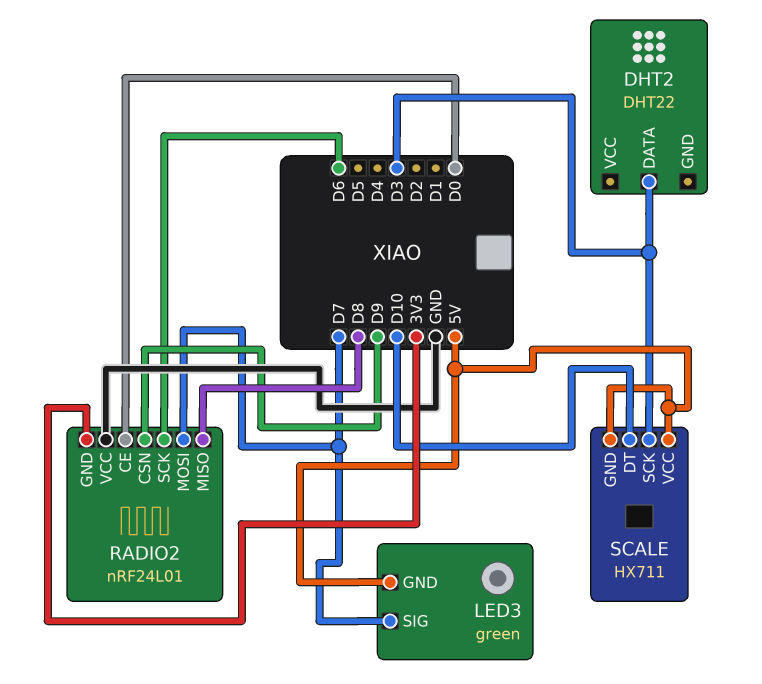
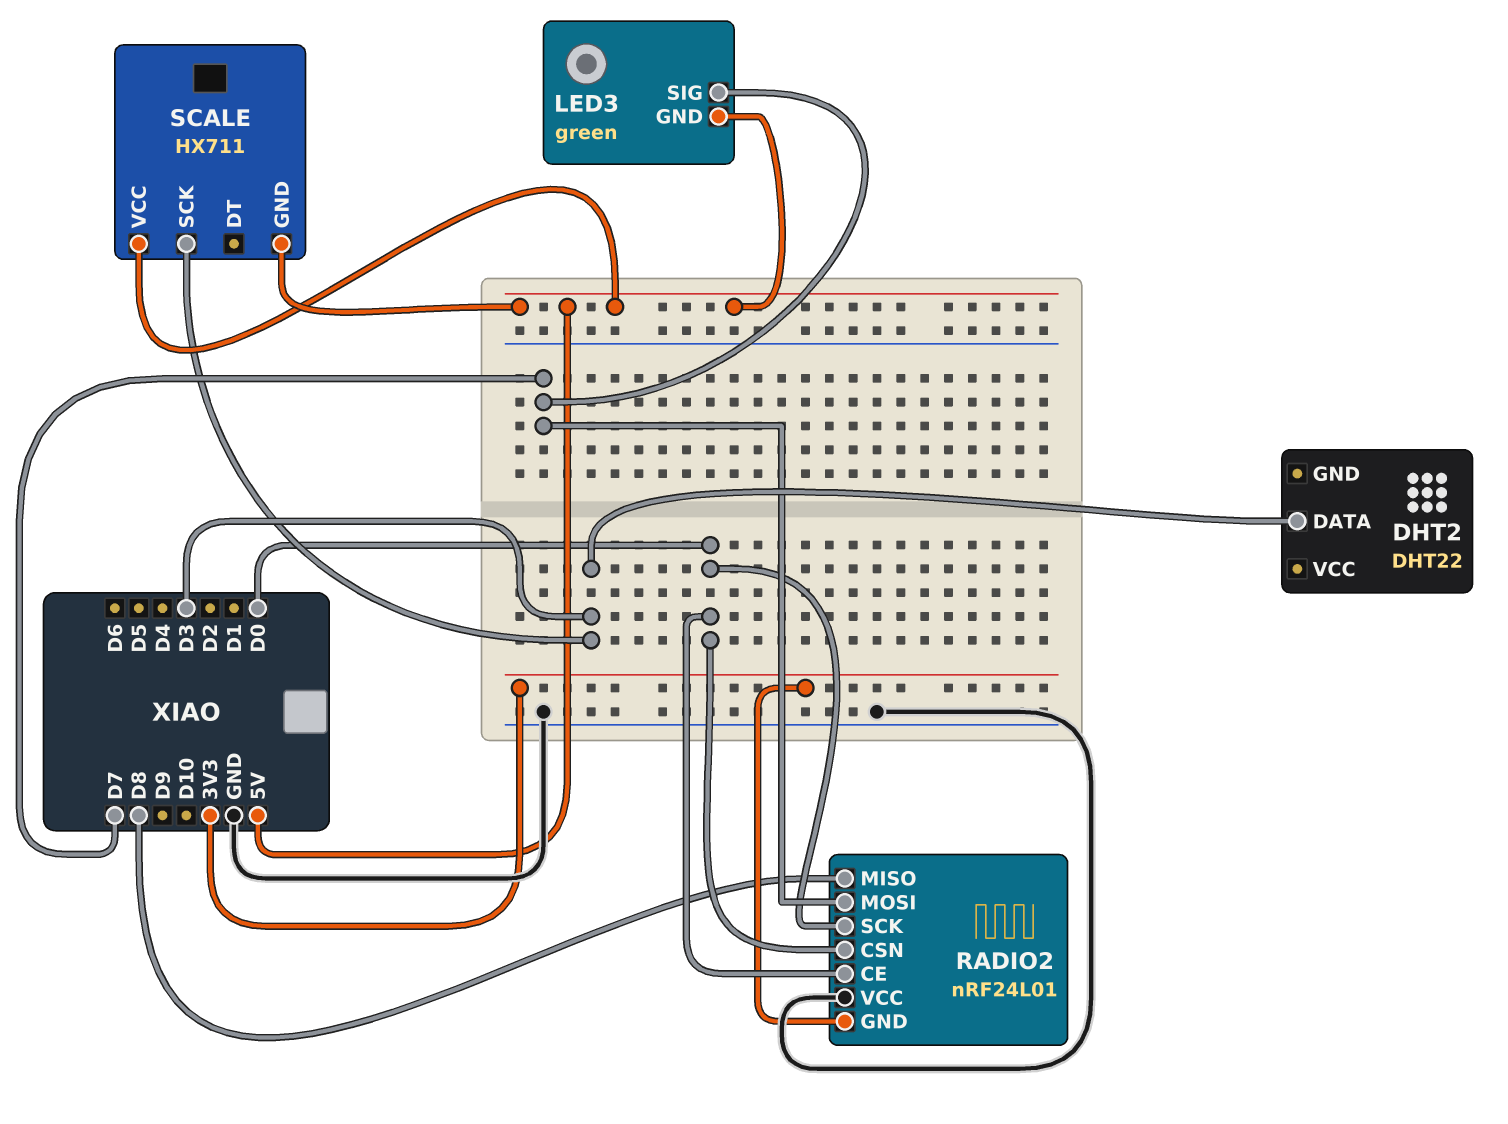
RADIO2 pin CSN: D9 -> D0
RADIO2 pin SCK: D6 -> D0
SCALE pin DT: D10 -> none

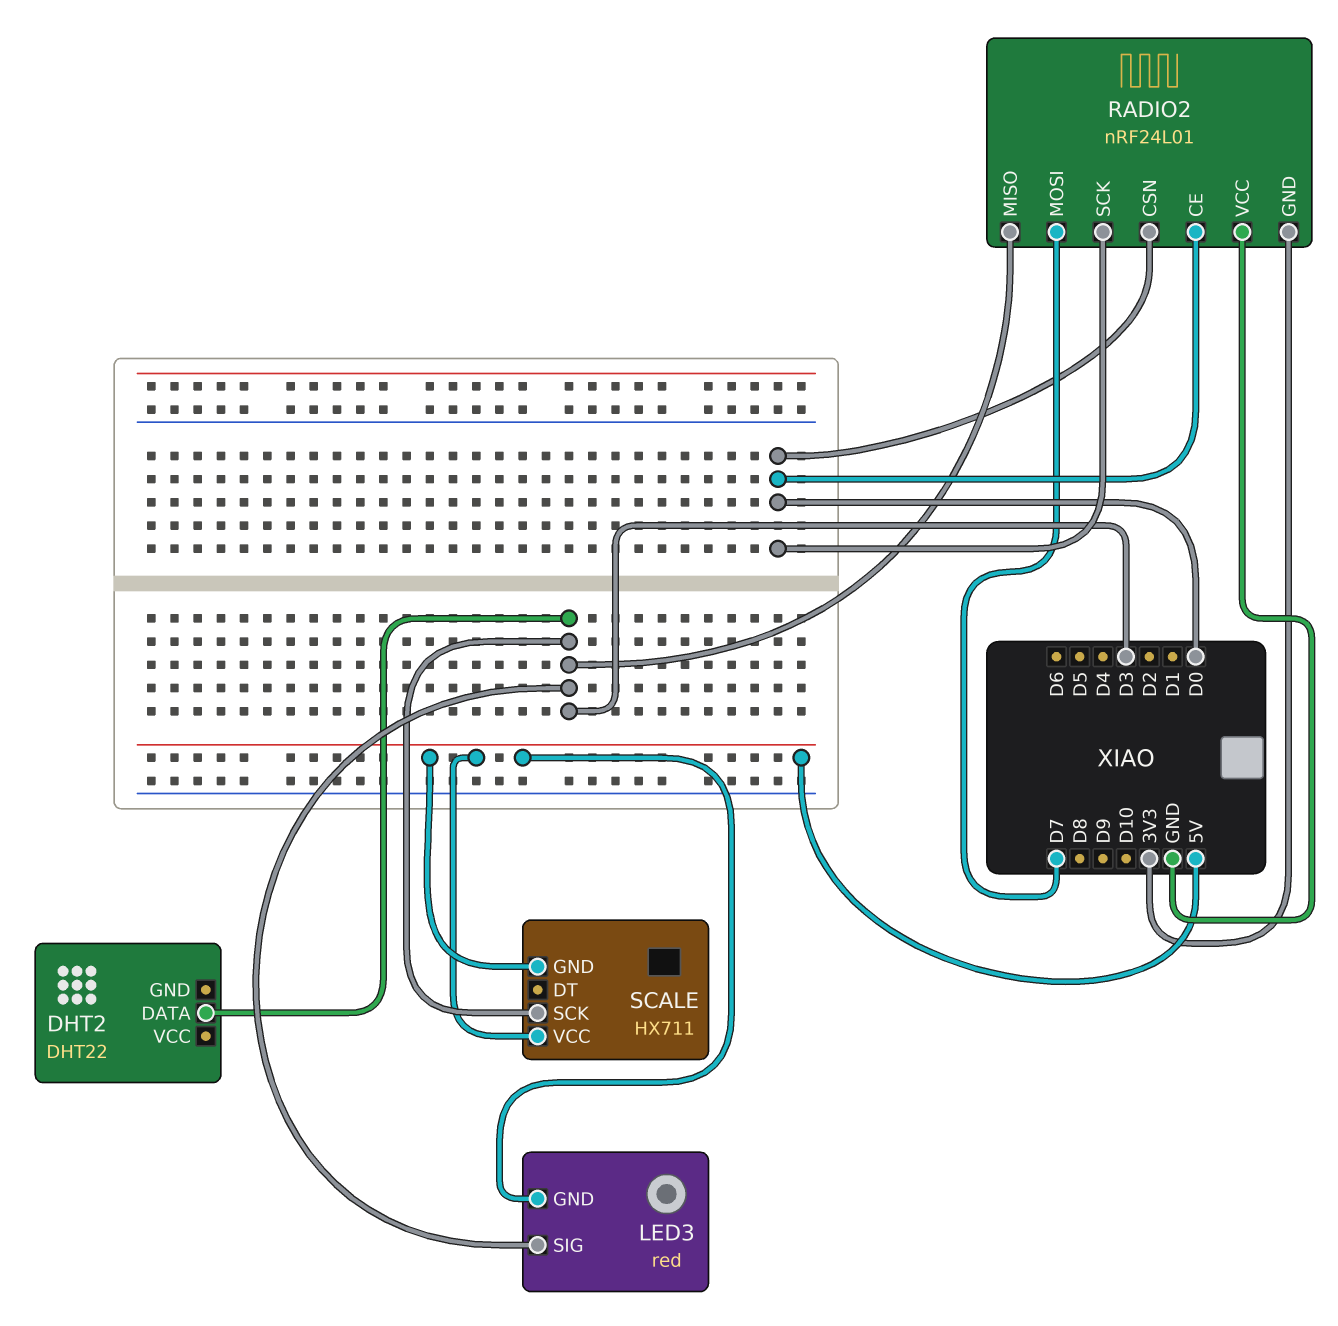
LED3: green -> red
LED3 pin SIG: D7 -> D3
RADIO2 pin MISO: D8 -> D3

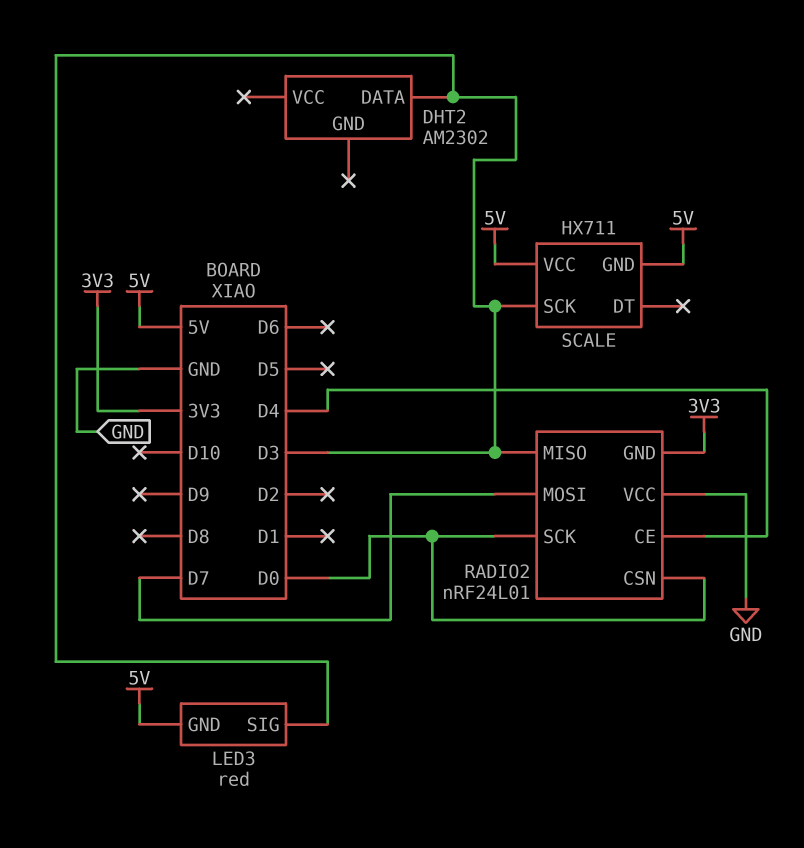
DHT2: DHT22 -> AM2302
RADIO2 pin CE: D0 -> D4

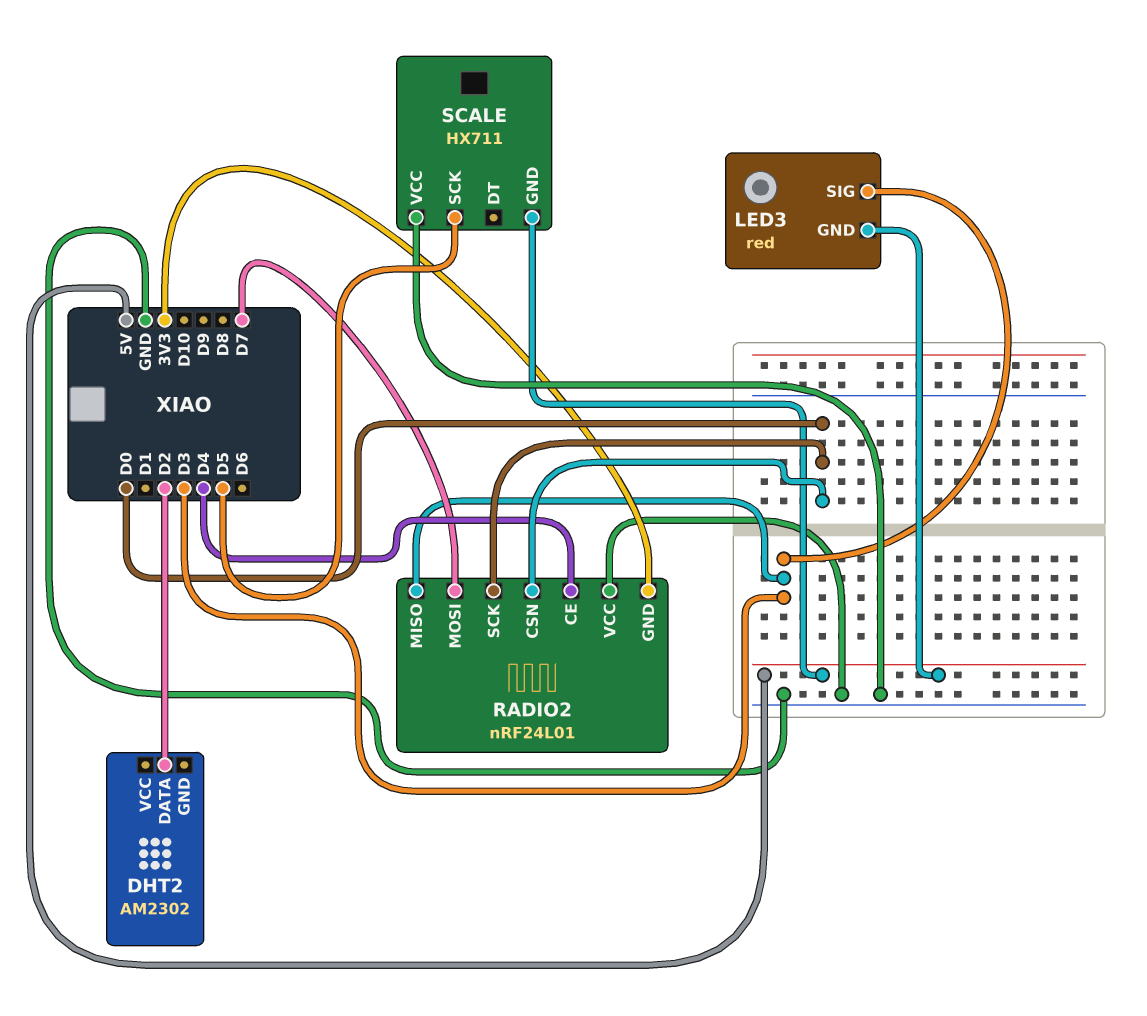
DHT2 pin DATA: D3 -> D2
SCALE pin SCK: D3 -> D5
SCALE pin VCC: 5V -> GND

